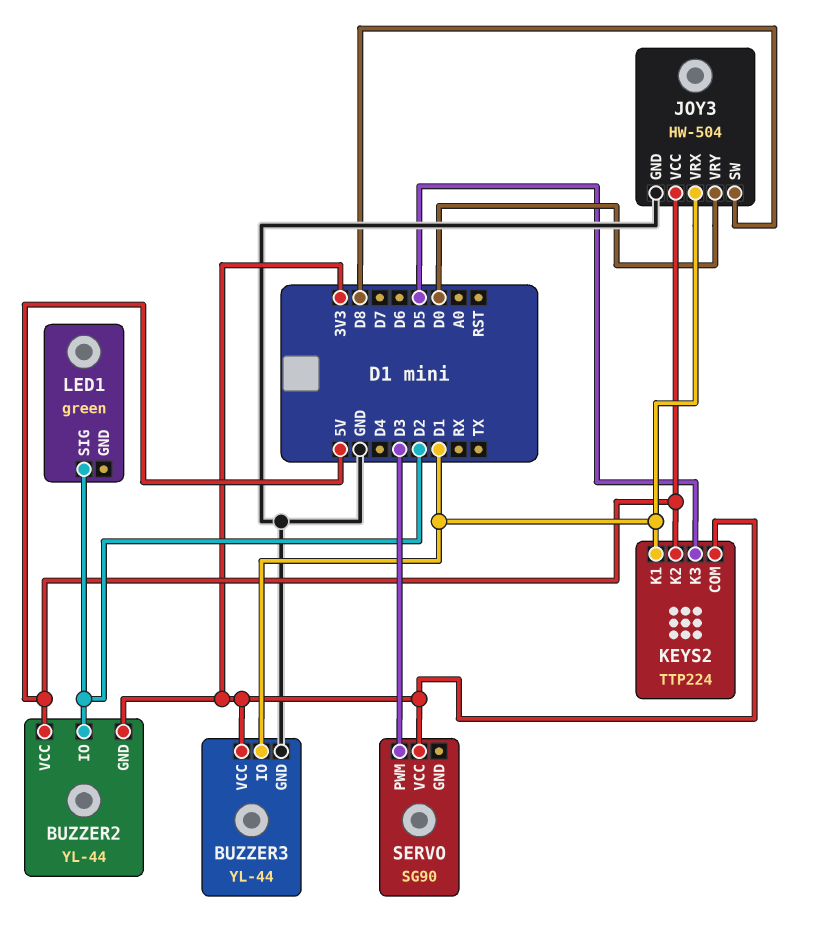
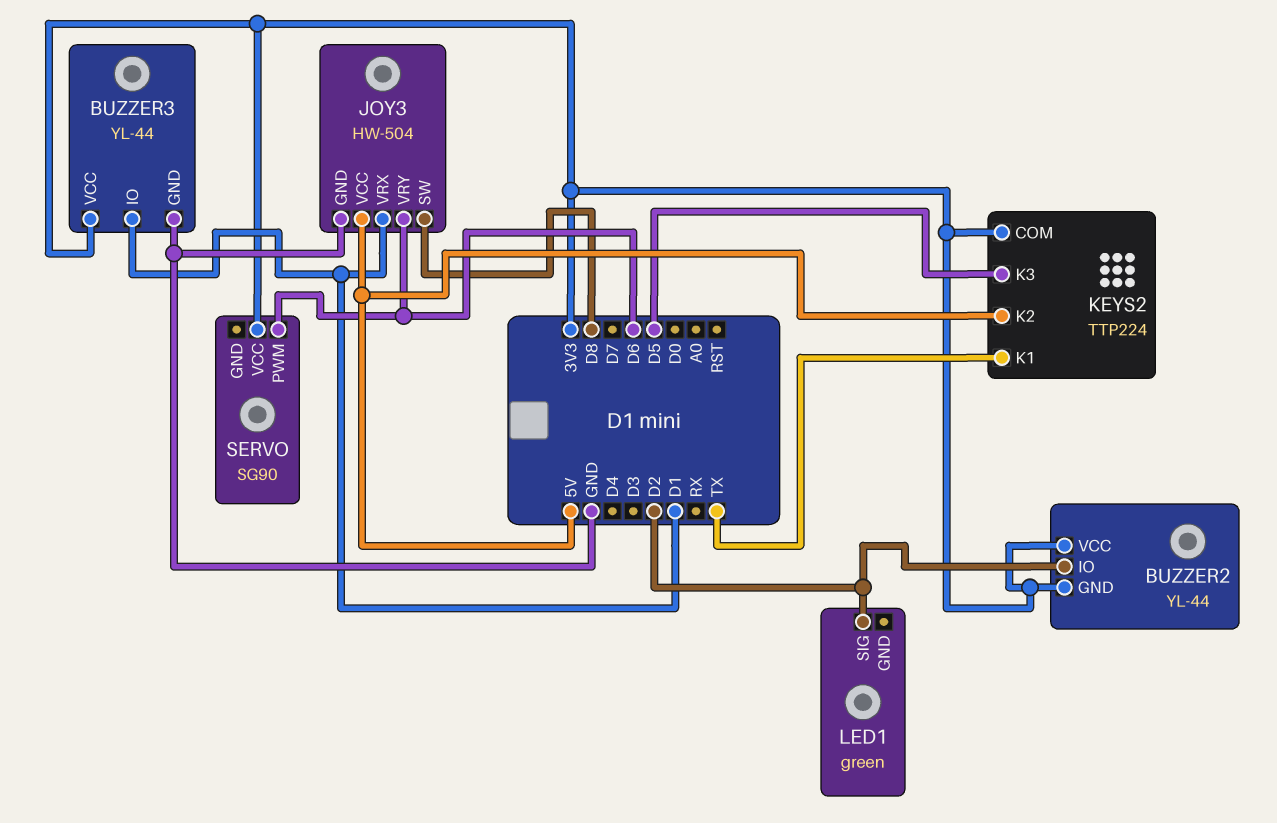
BUZZER2 pin VCC: 5V -> 3V3
JOY3 pin VRY: D0 -> D6
KEYS2 pin K1: D1 -> TX
SERVO pin PWM: D3 -> D6

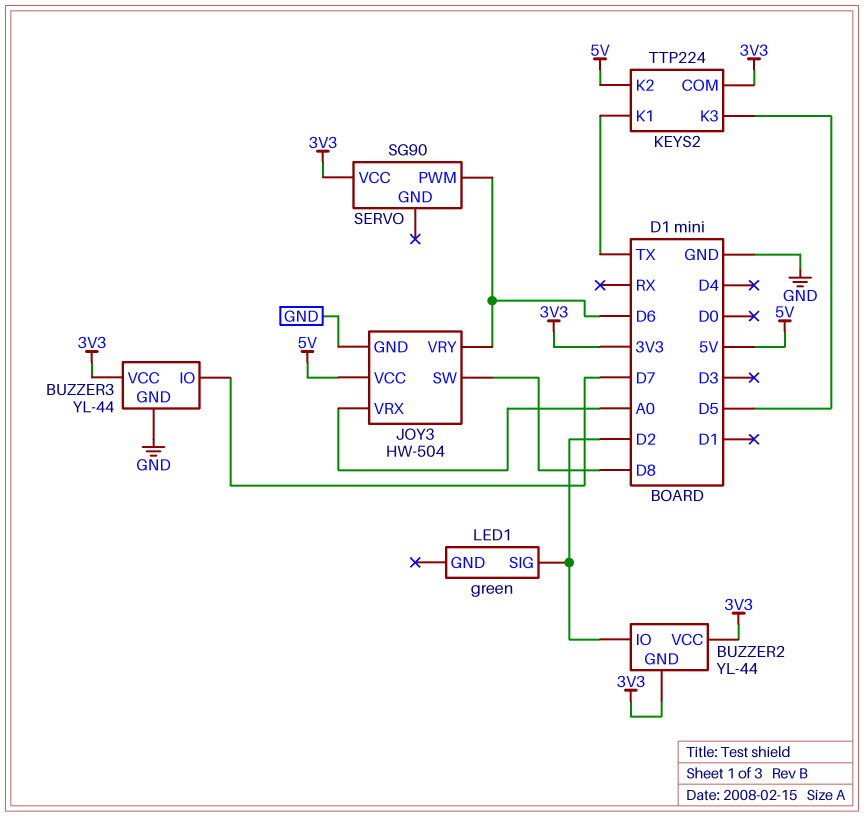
BUZZER3 pin IO: D1 -> D7
JOY3 pin VRX: D1 -> A0

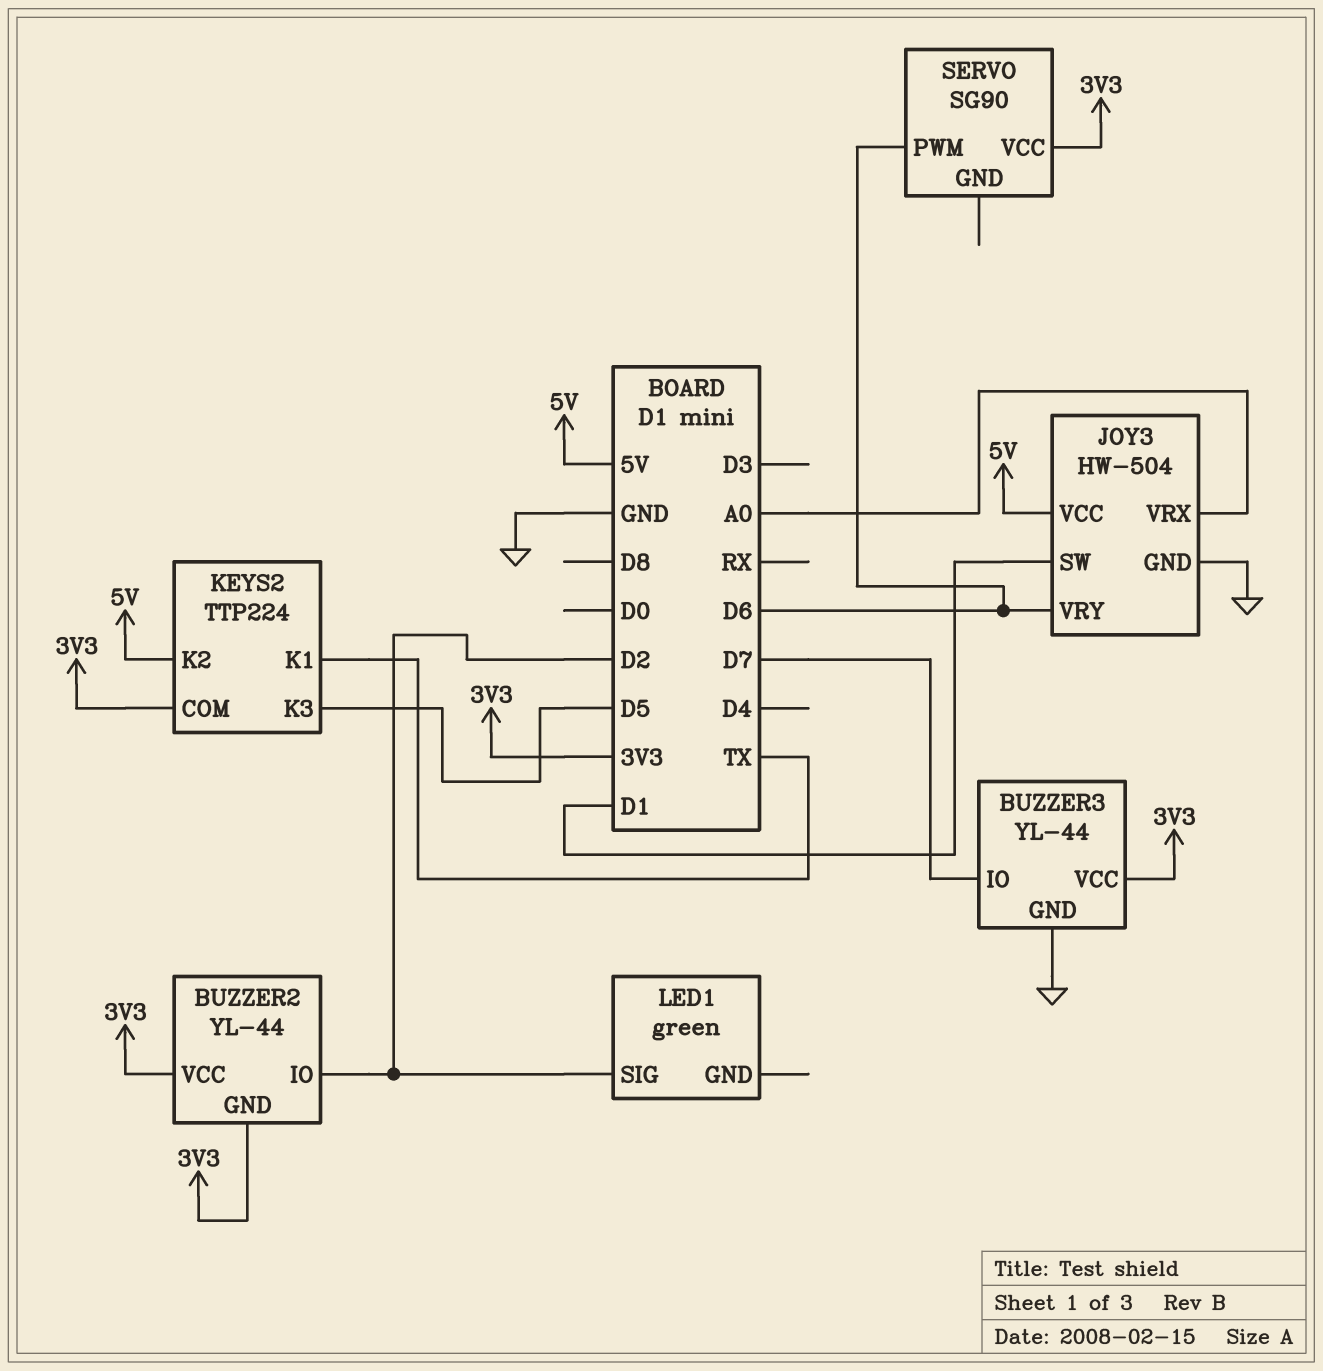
JOY3 pin SW: D8 -> D1

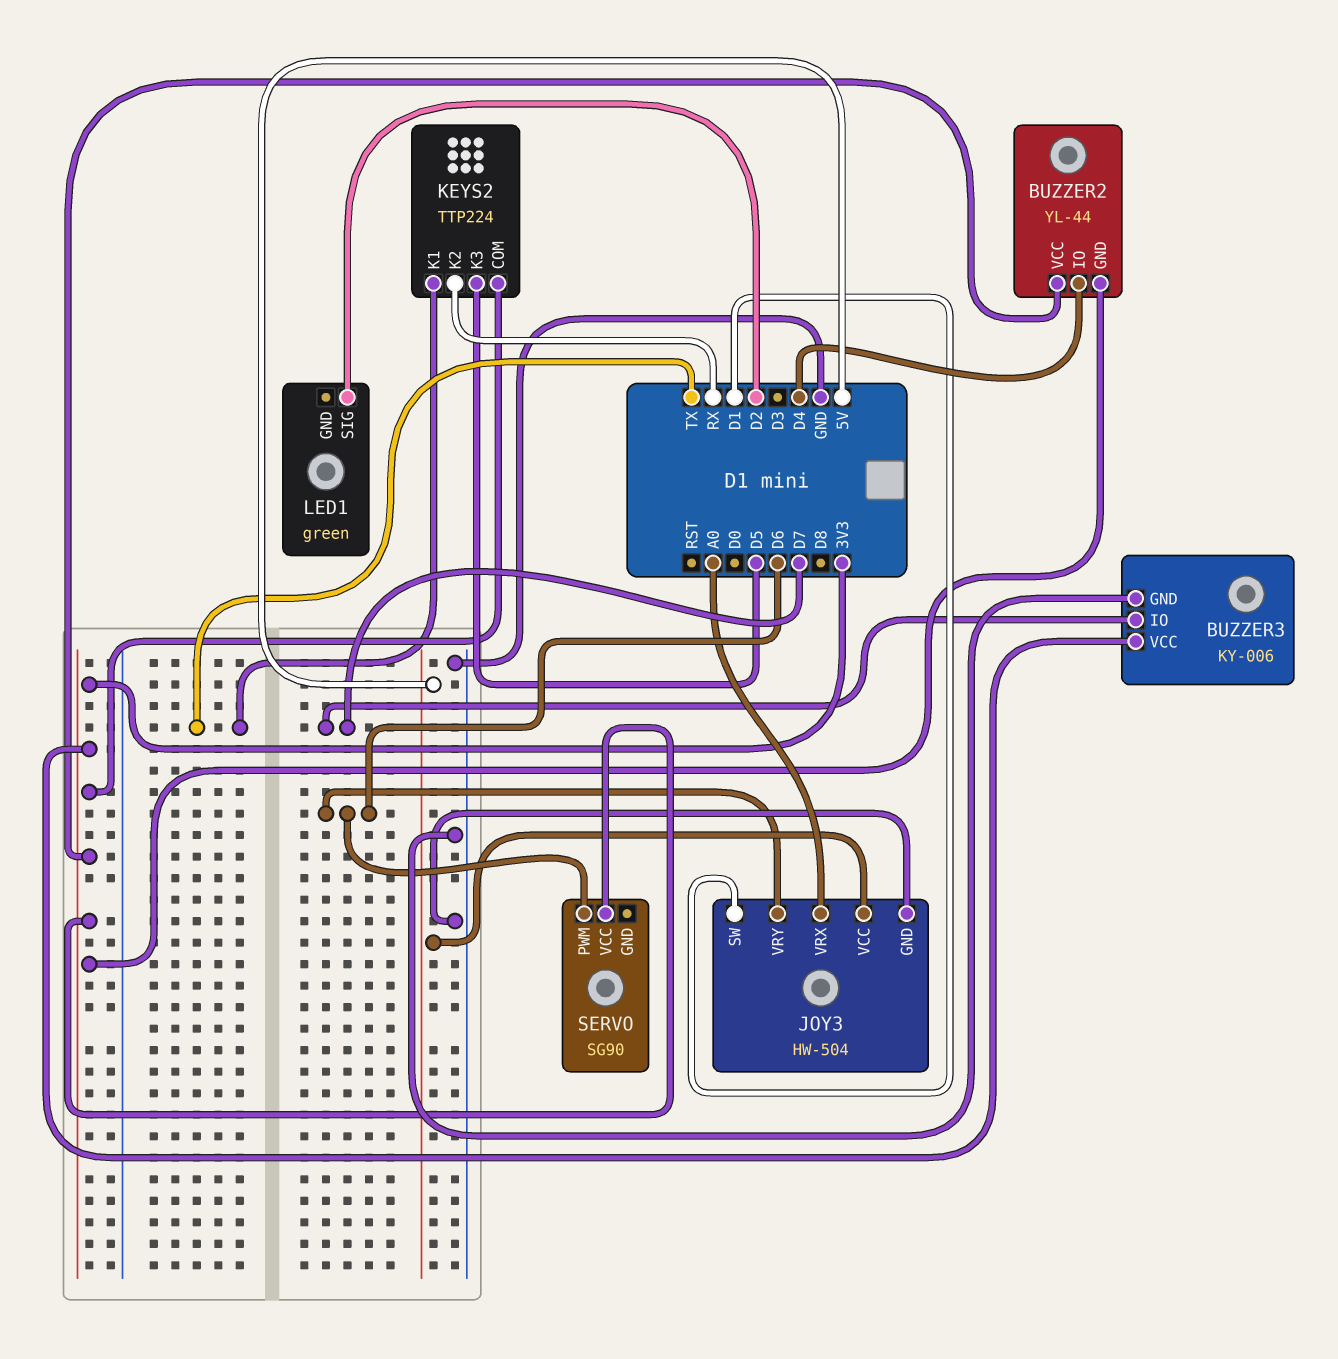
BUZZER2 pin IO: D2 -> D4
BUZZER3: YL-44 -> KY-006
KEYS2 pin K2: 5V -> RX

